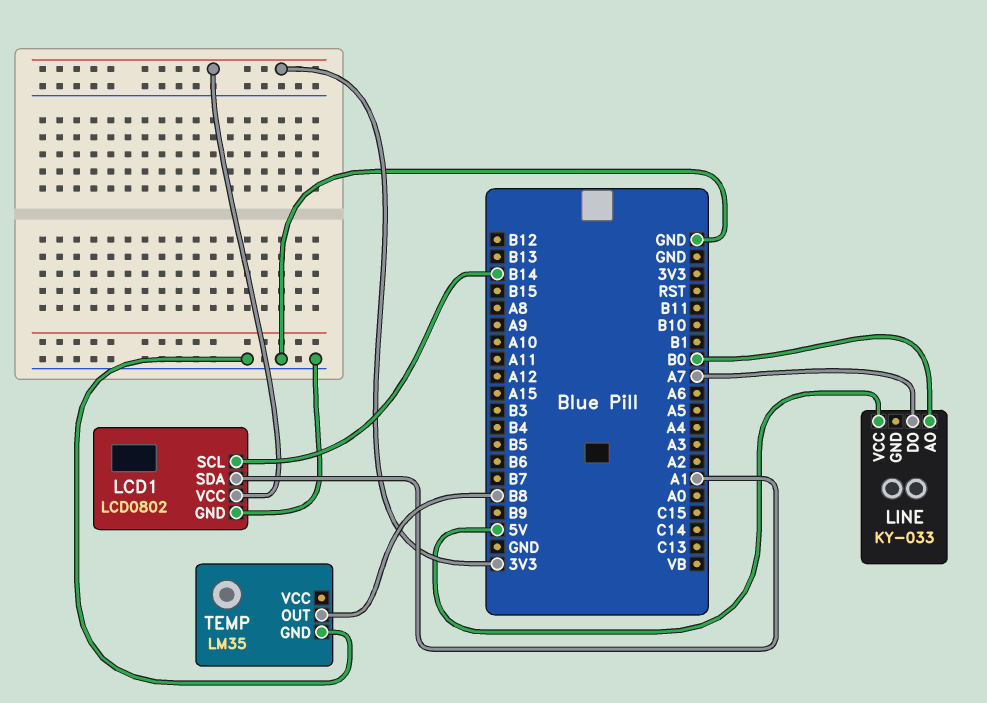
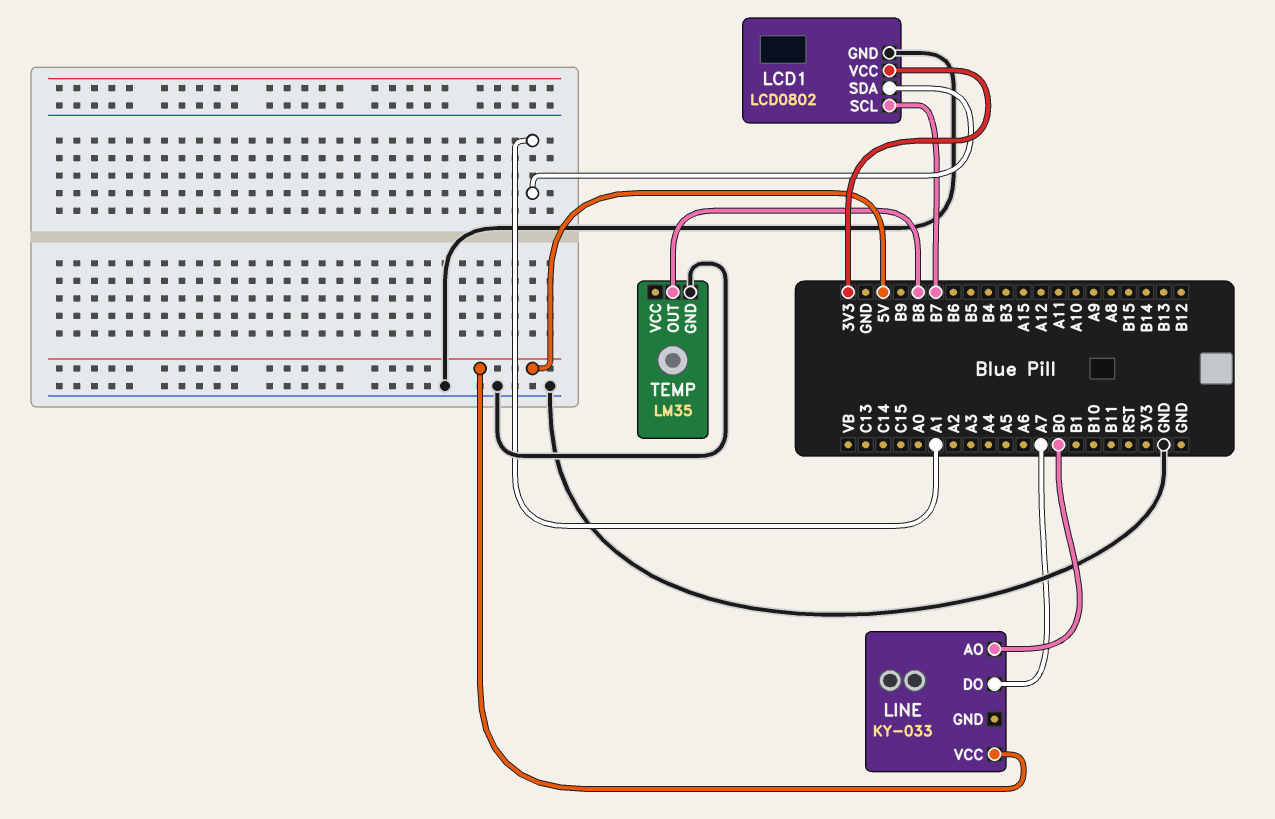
LCD1 pin SCL: B14 -> B7

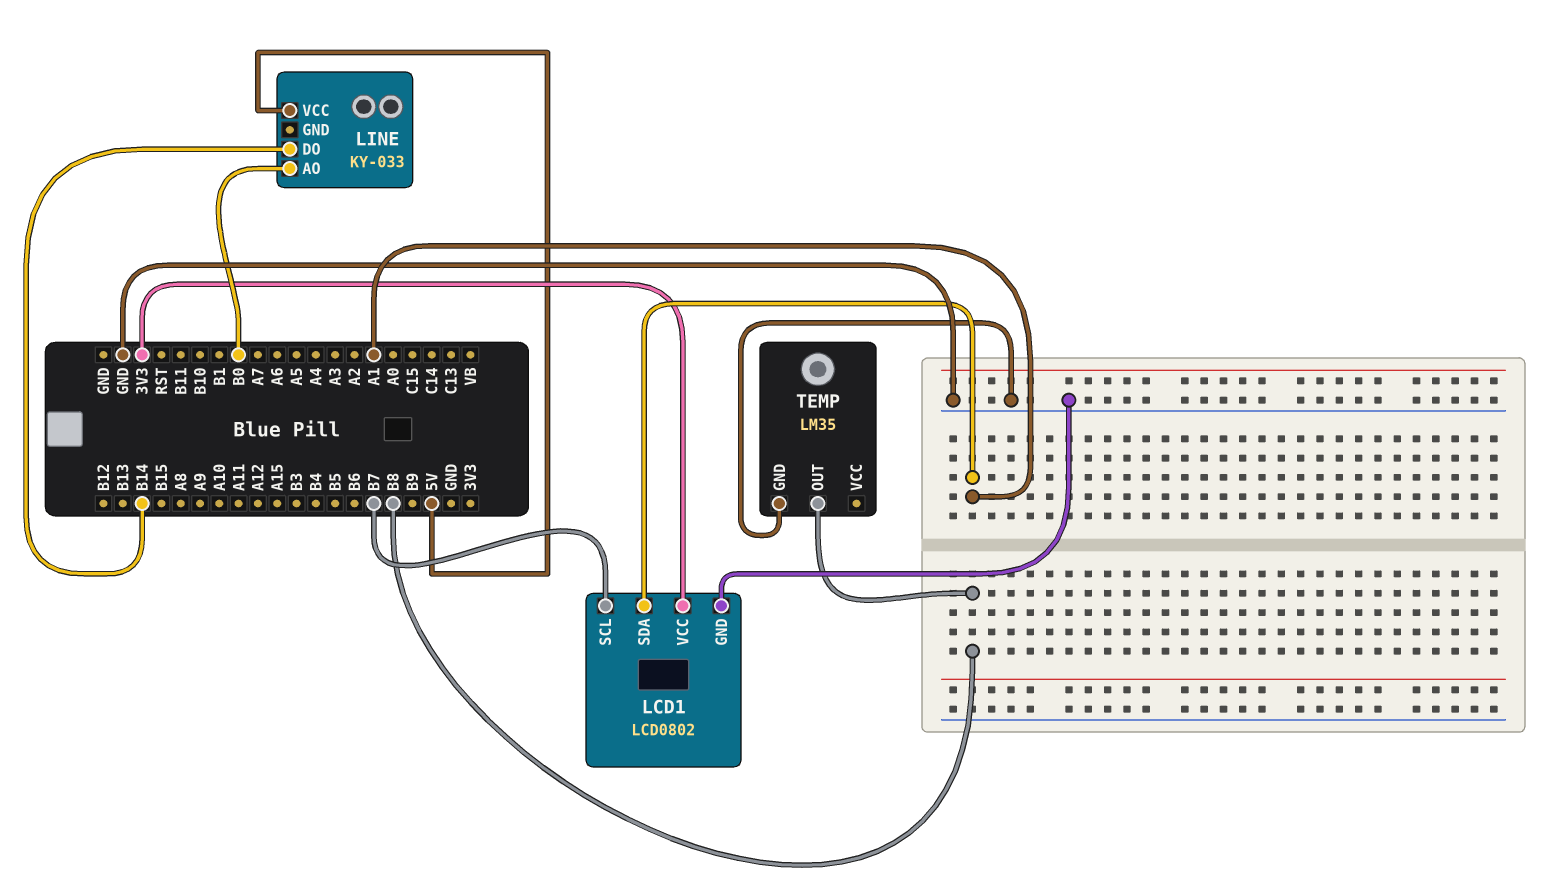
LINE pin DO: A7 -> B14

